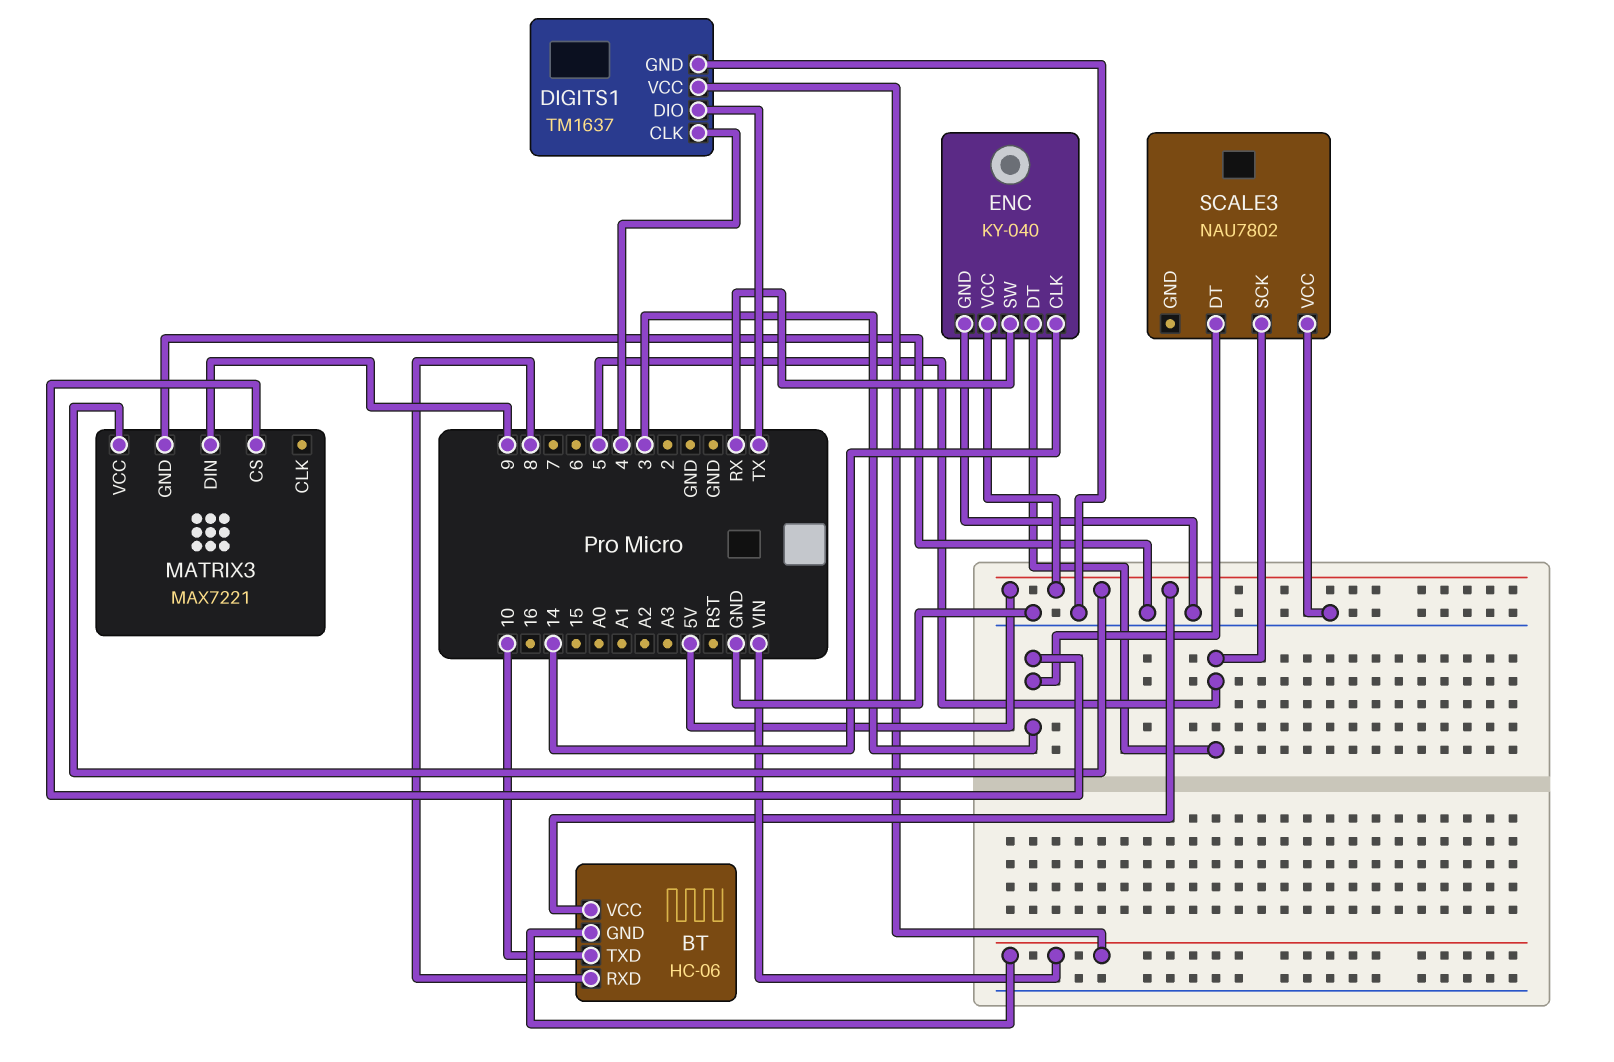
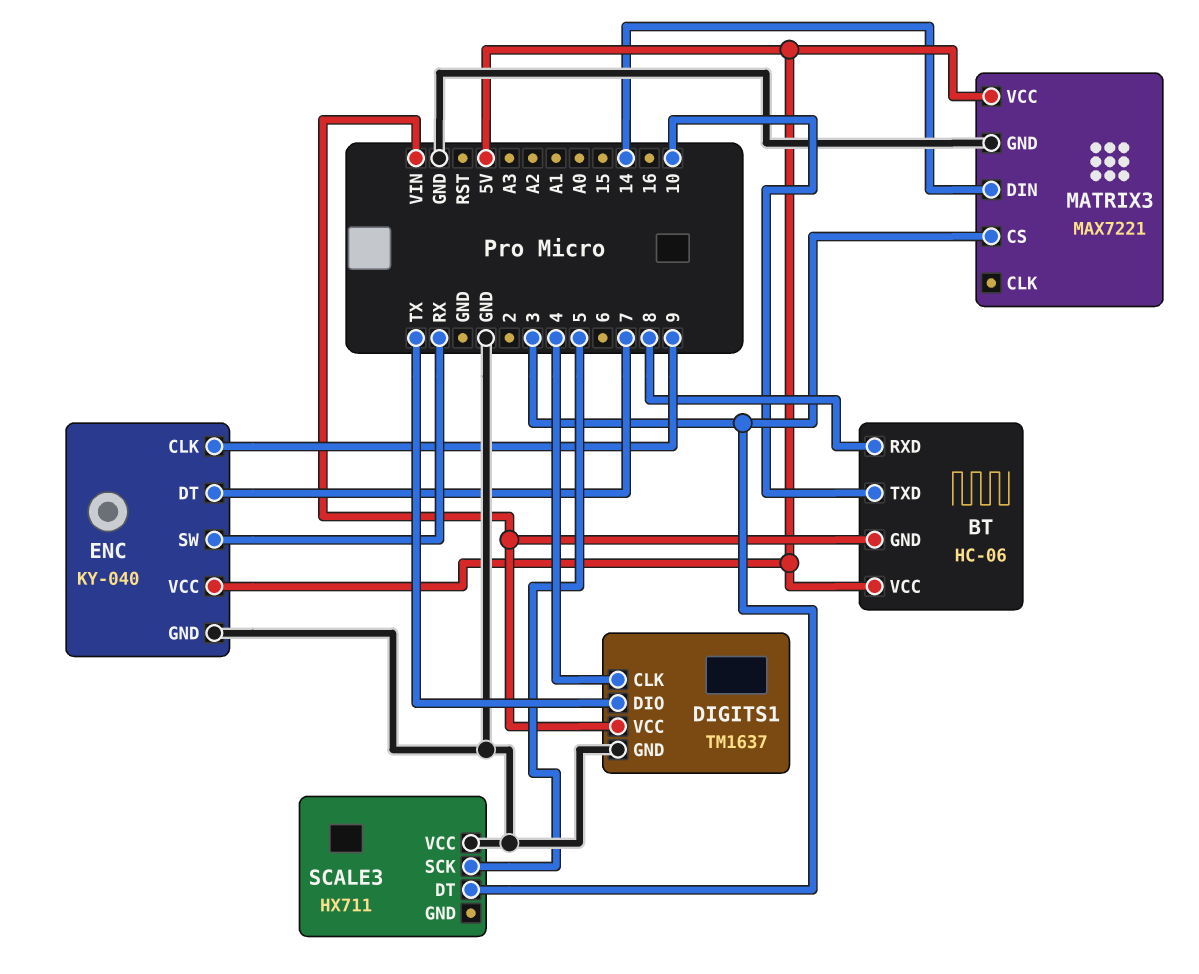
ENC pin CLK: 14 -> 9
ENC pin DT: 5 -> 7
MATRIX3 pin DIN: 9 -> 14
SCALE3: NAU7802 -> HX711

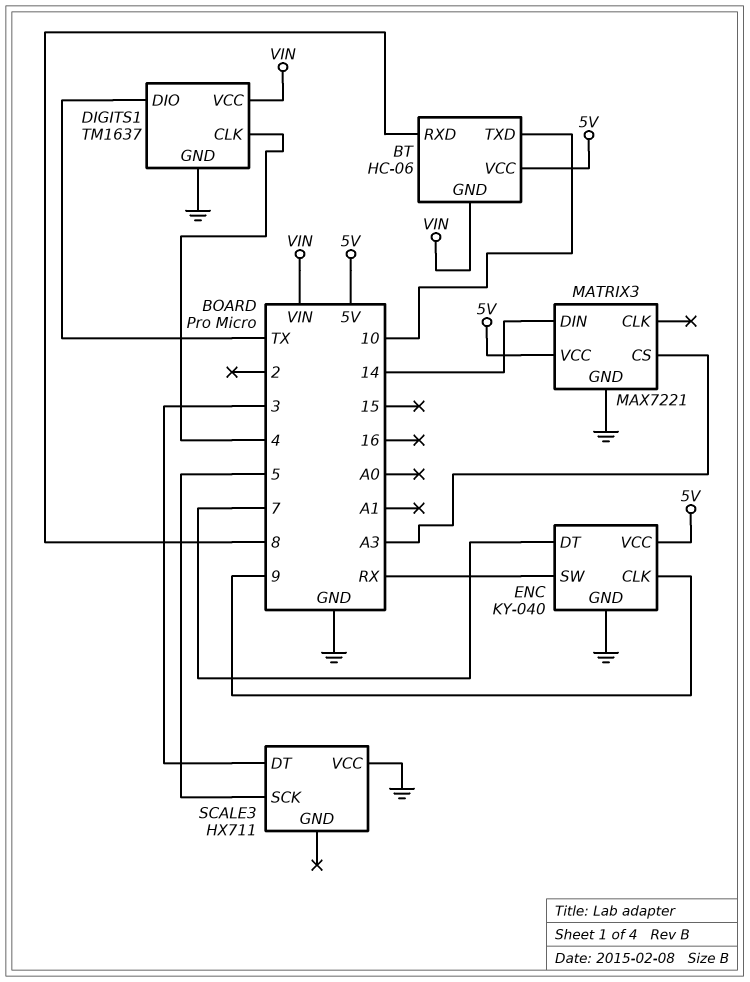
MATRIX3 pin CS: 3 -> A3

